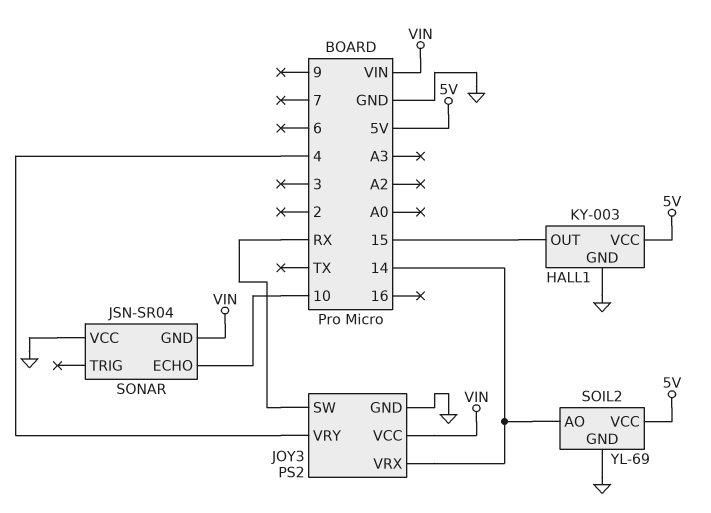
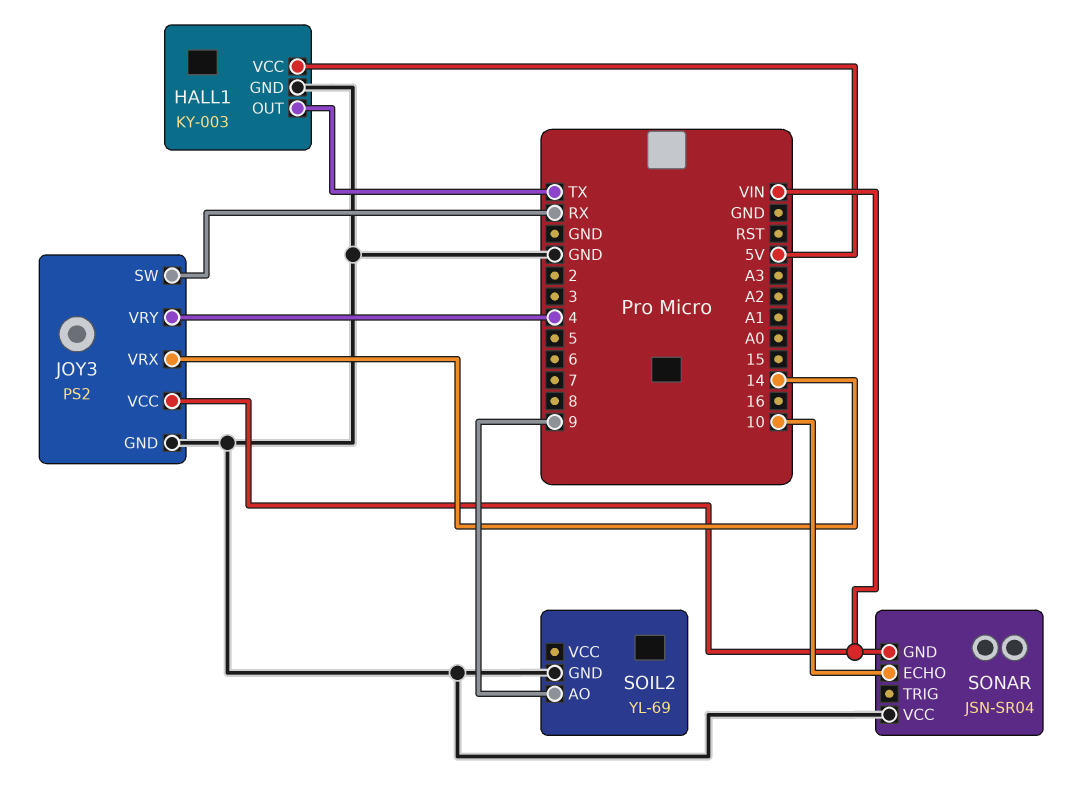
HALL1 pin OUT: 15 -> TX
SOIL2 pin AO: 14 -> 9
SOIL2 pin VCC: 5V -> none

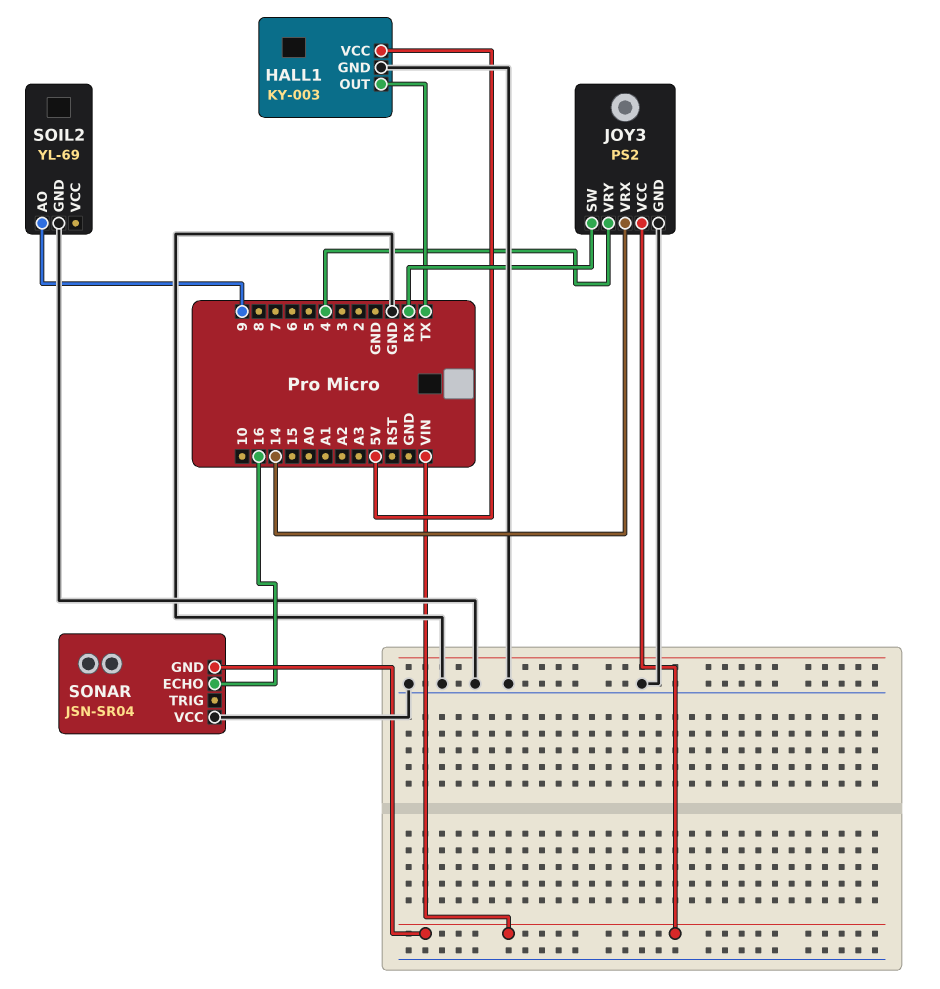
SONAR pin ECHO: 10 -> 16

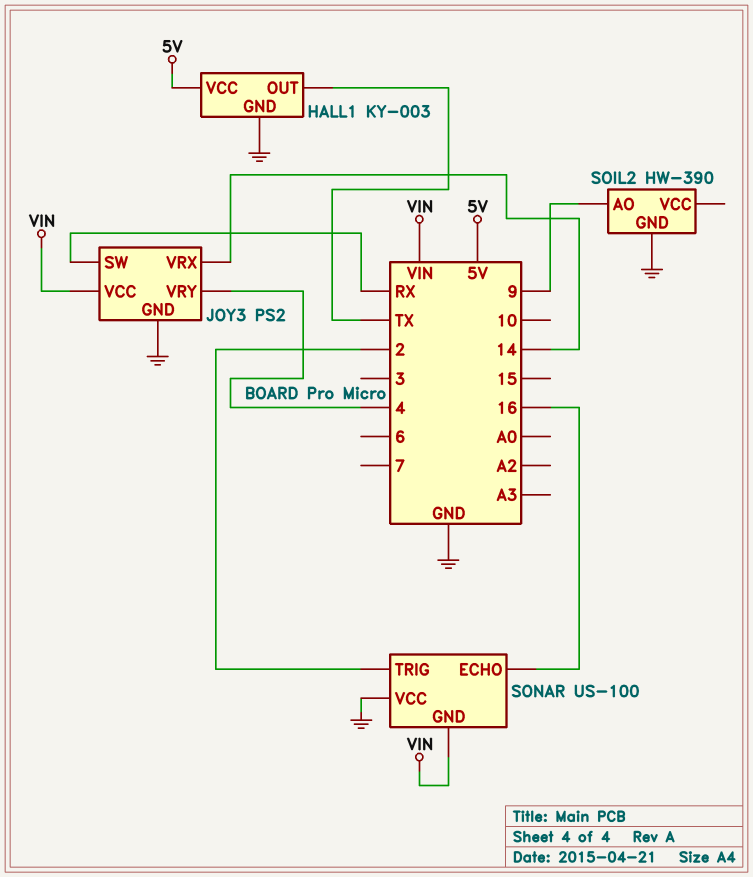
SOIL2: YL-69 -> HW-390
SONAR: JSN-SR04 -> US-100
SONAR pin TRIG: none -> 2

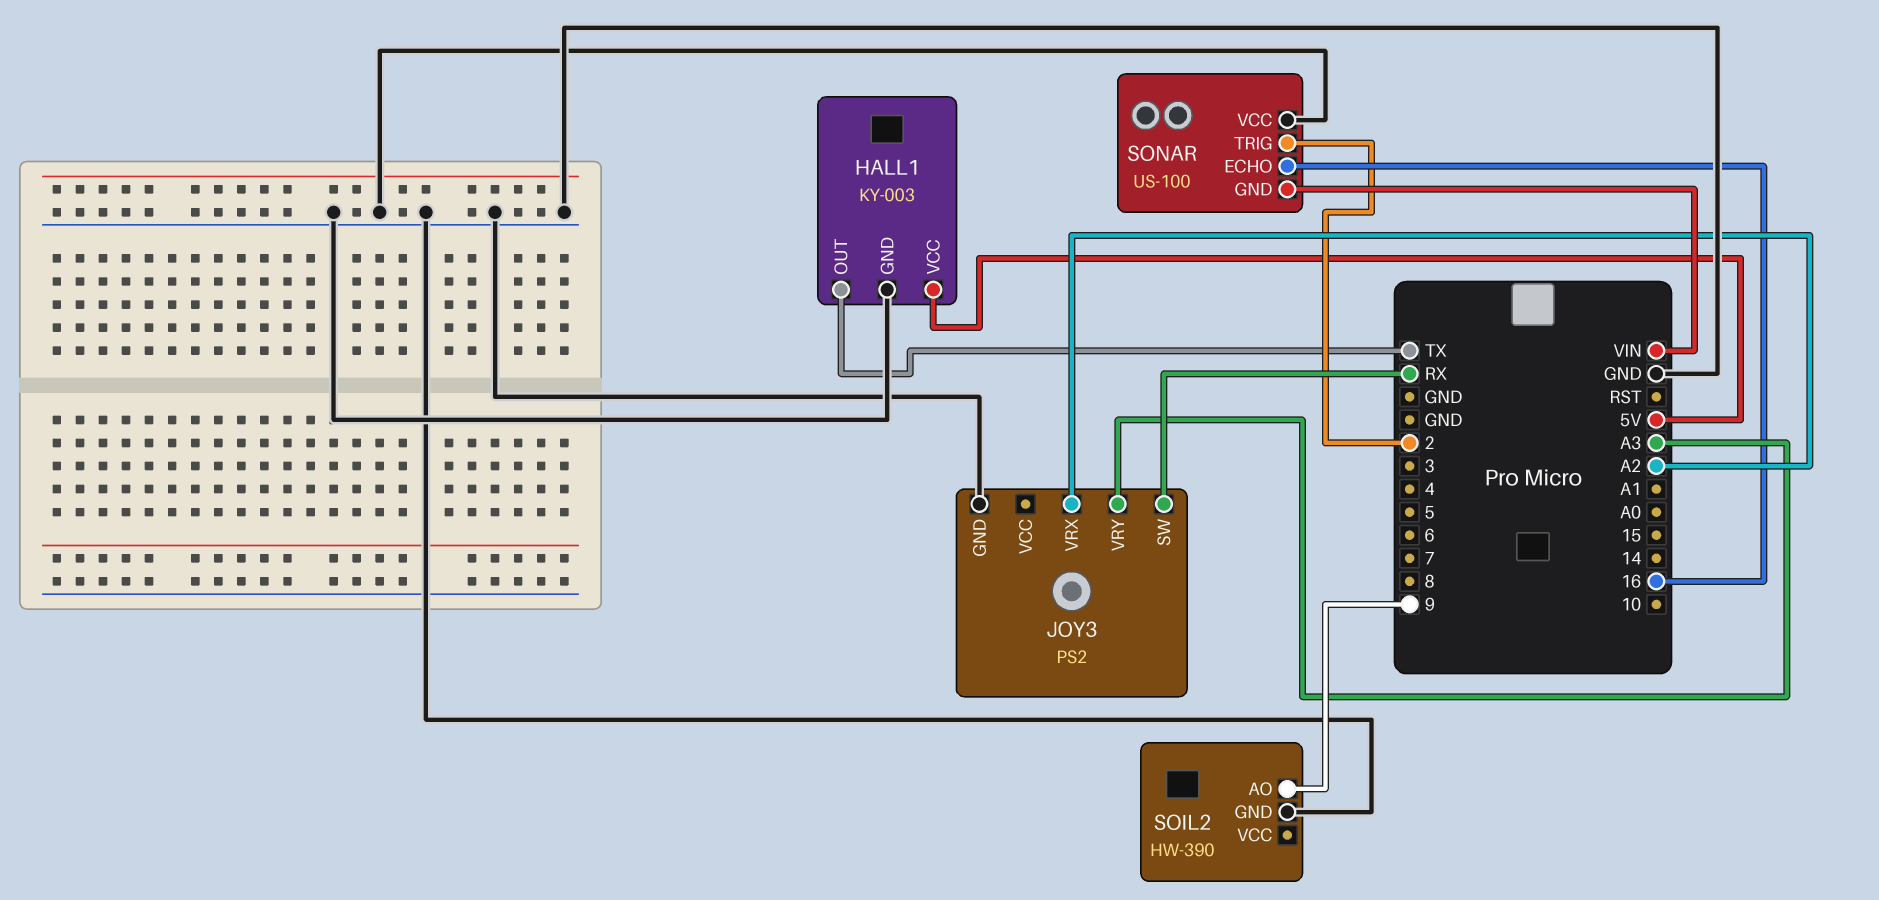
JOY3 pin VCC: VIN -> none
JOY3 pin VRX: 14 -> A2
JOY3 pin VRY: 4 -> A3

